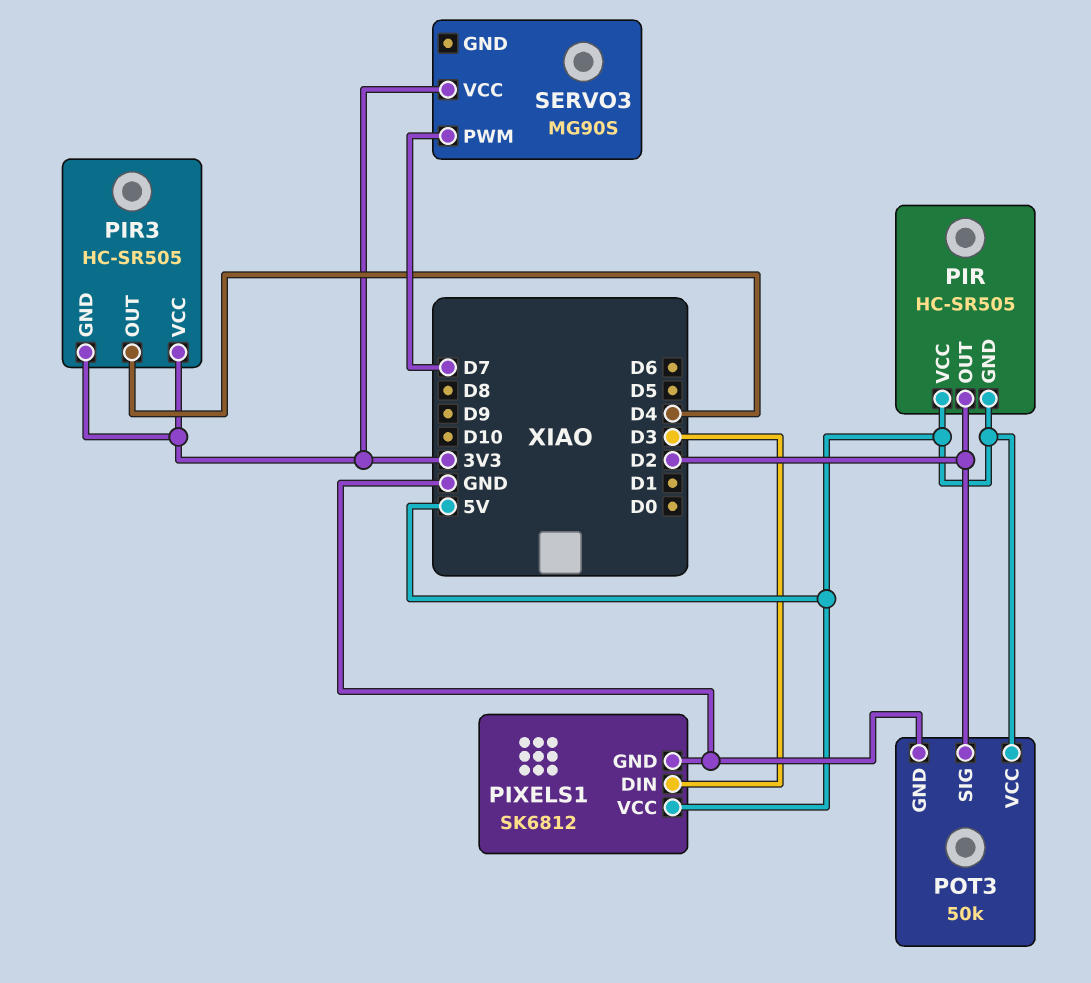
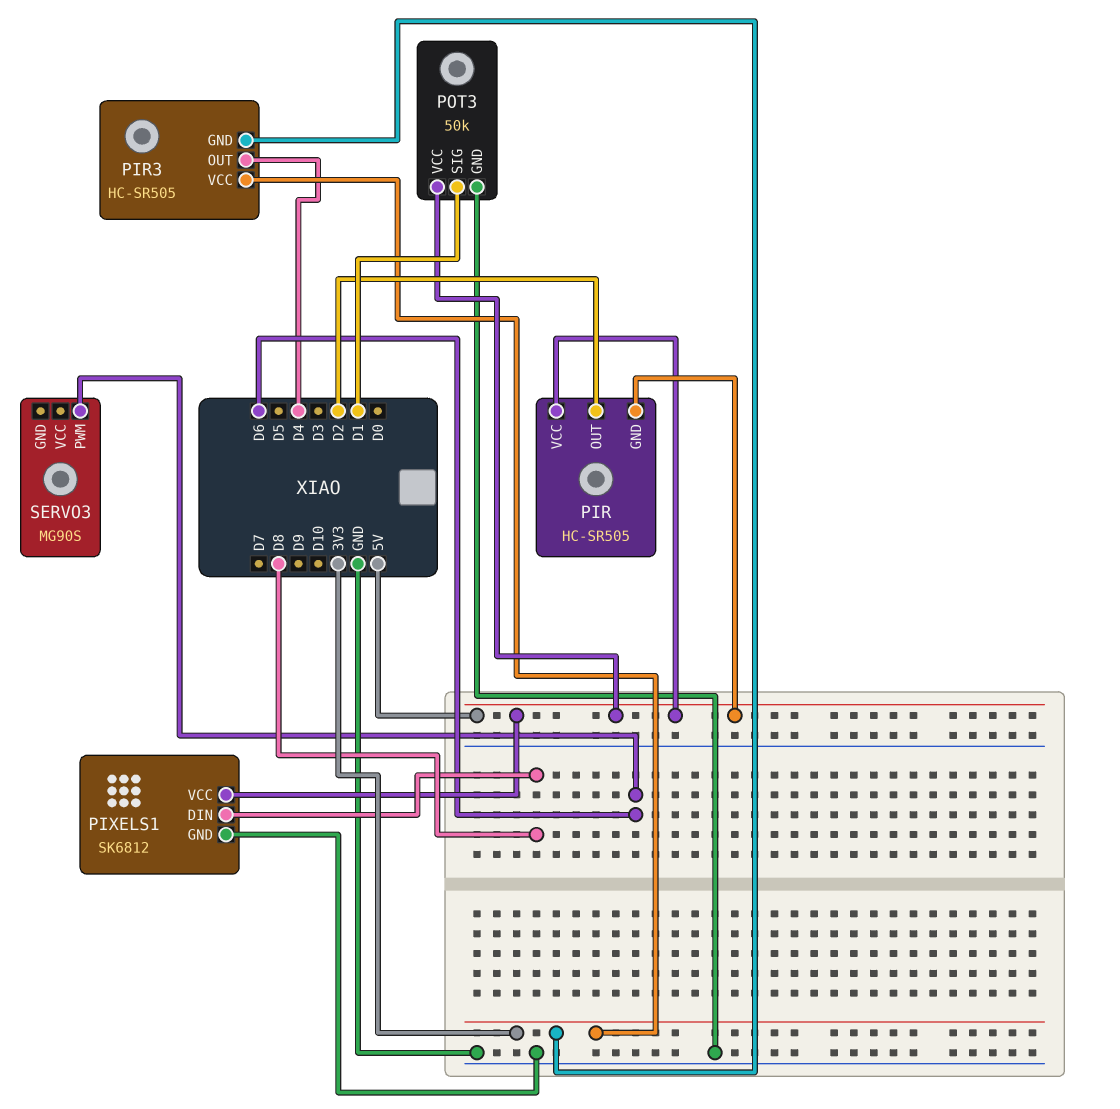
PIXELS1 pin DIN: D3 -> D8
POT3 pin SIG: D2 -> D1
SERVO3 pin PWM: D7 -> D6
SERVO3 pin VCC: 3V3 -> none

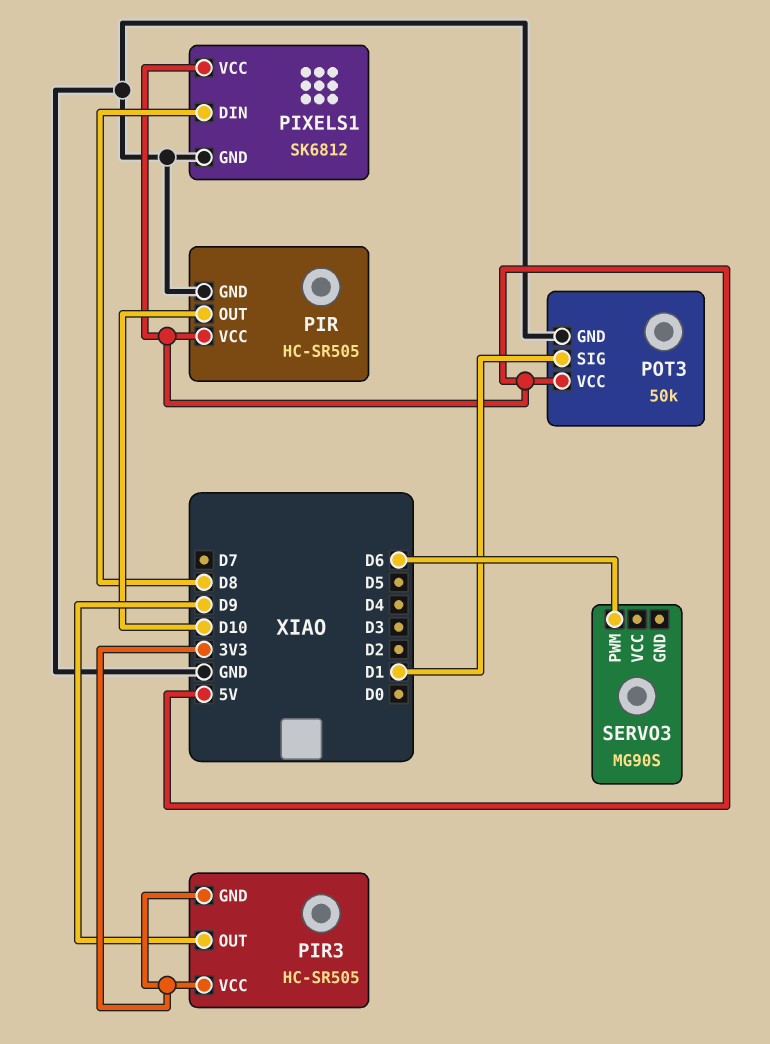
PIR pin GND: 5V -> GND
PIR pin OUT: D2 -> D10
PIR3 pin OUT: D4 -> D9

